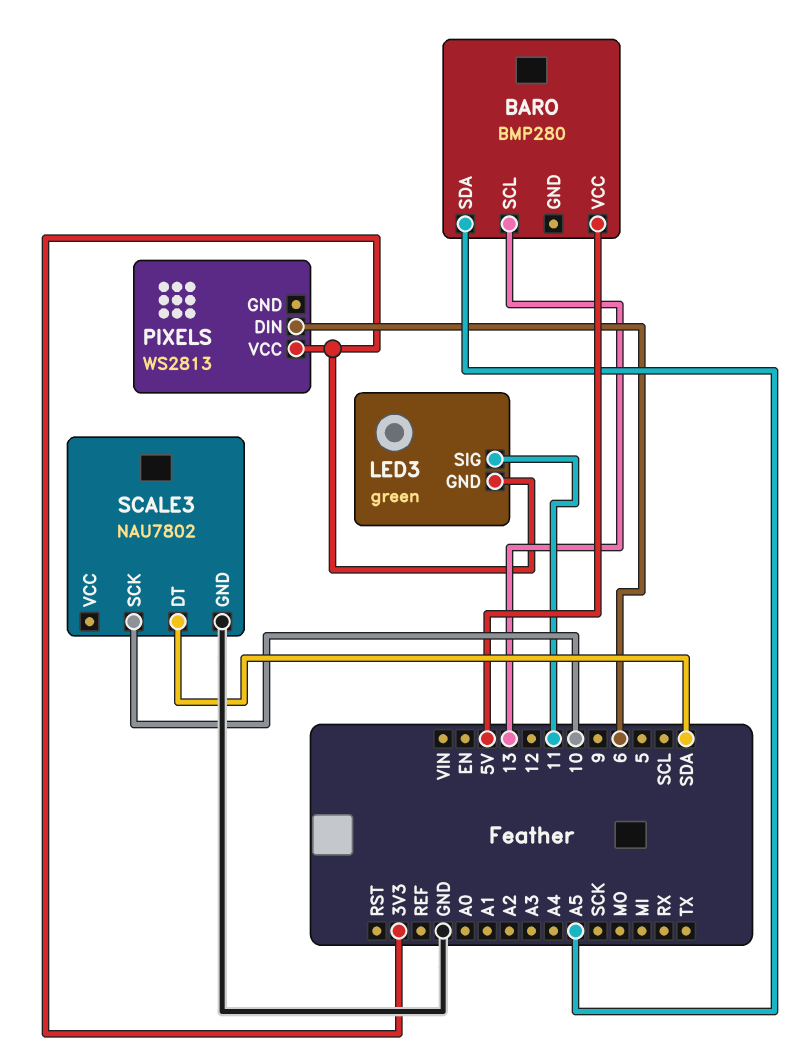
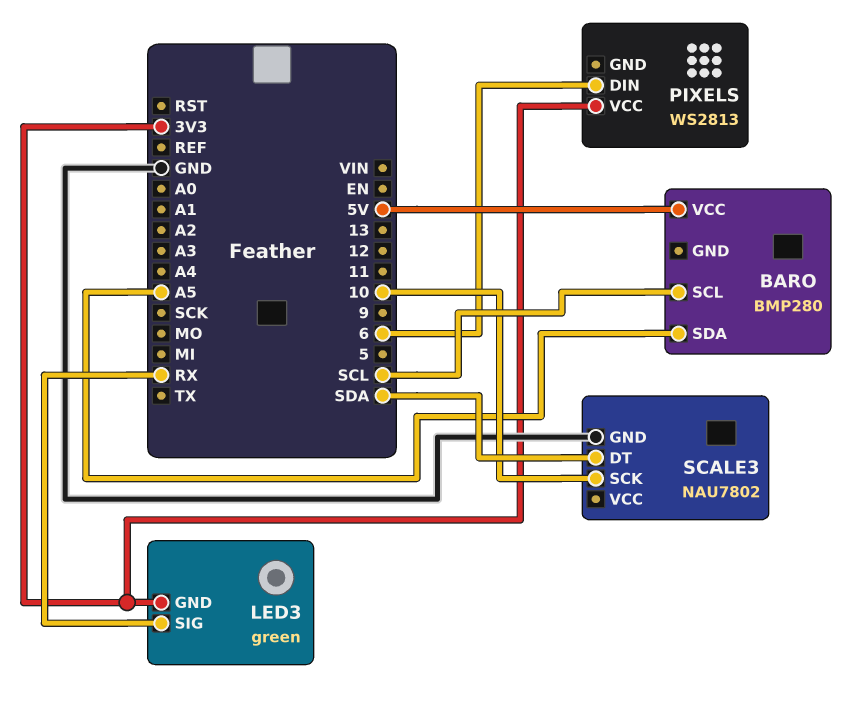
BARO pin SCL: 13 -> SCL
LED3 pin SIG: 11 -> RX

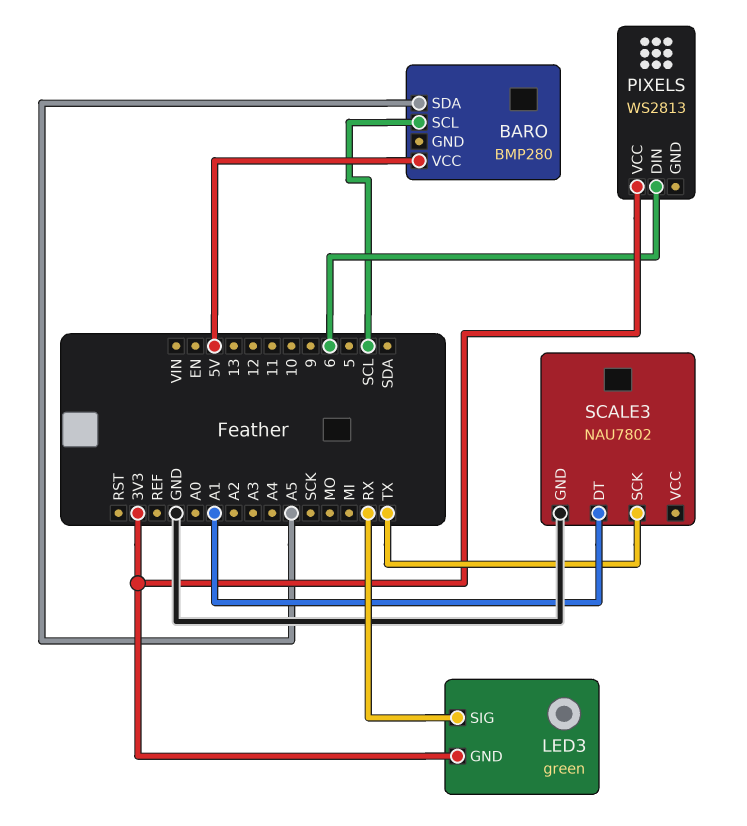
SCALE3 pin DT: SDA -> A1
SCALE3 pin SCK: 10 -> TX

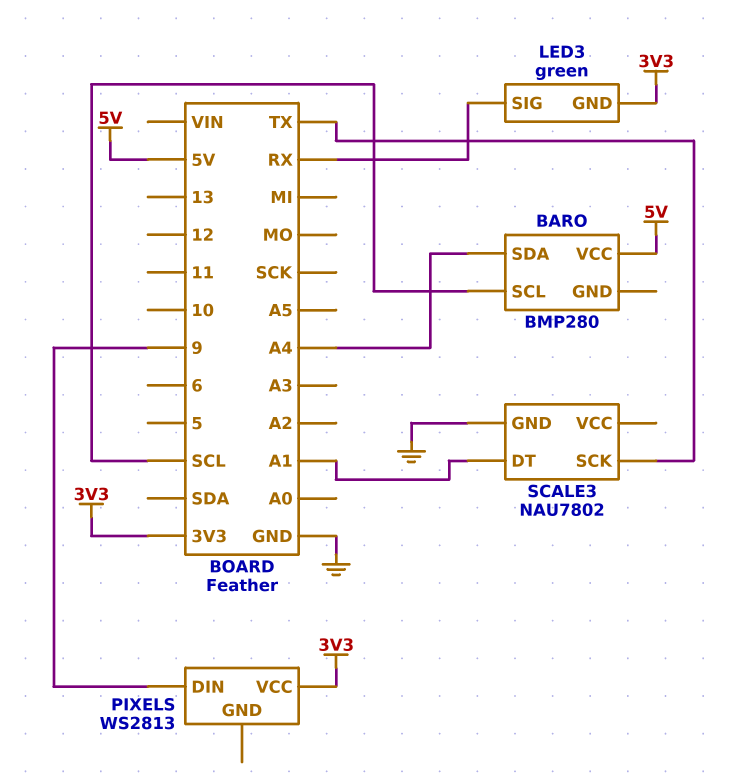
BARO pin SDA: A5 -> A4
PIXELS pin DIN: 6 -> 9

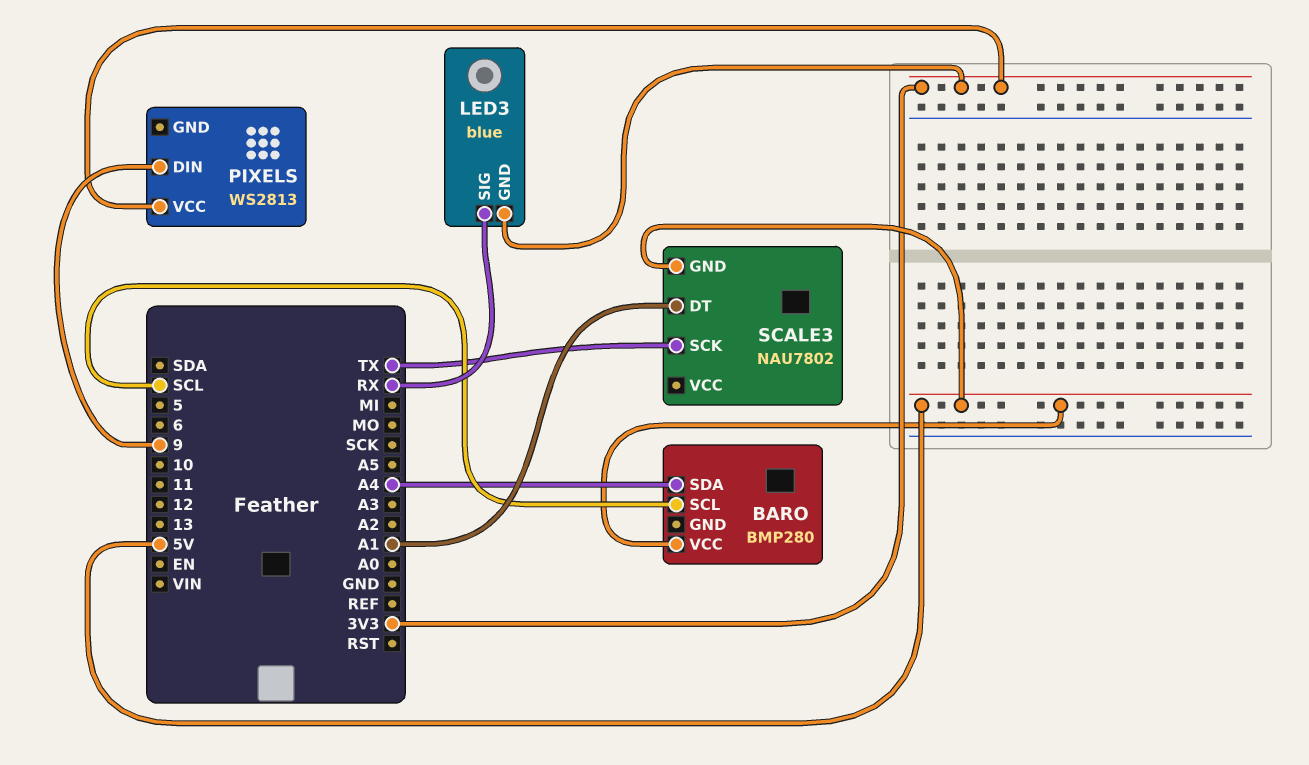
LED3: green -> blue
SCALE3 pin GND: GND -> 5V

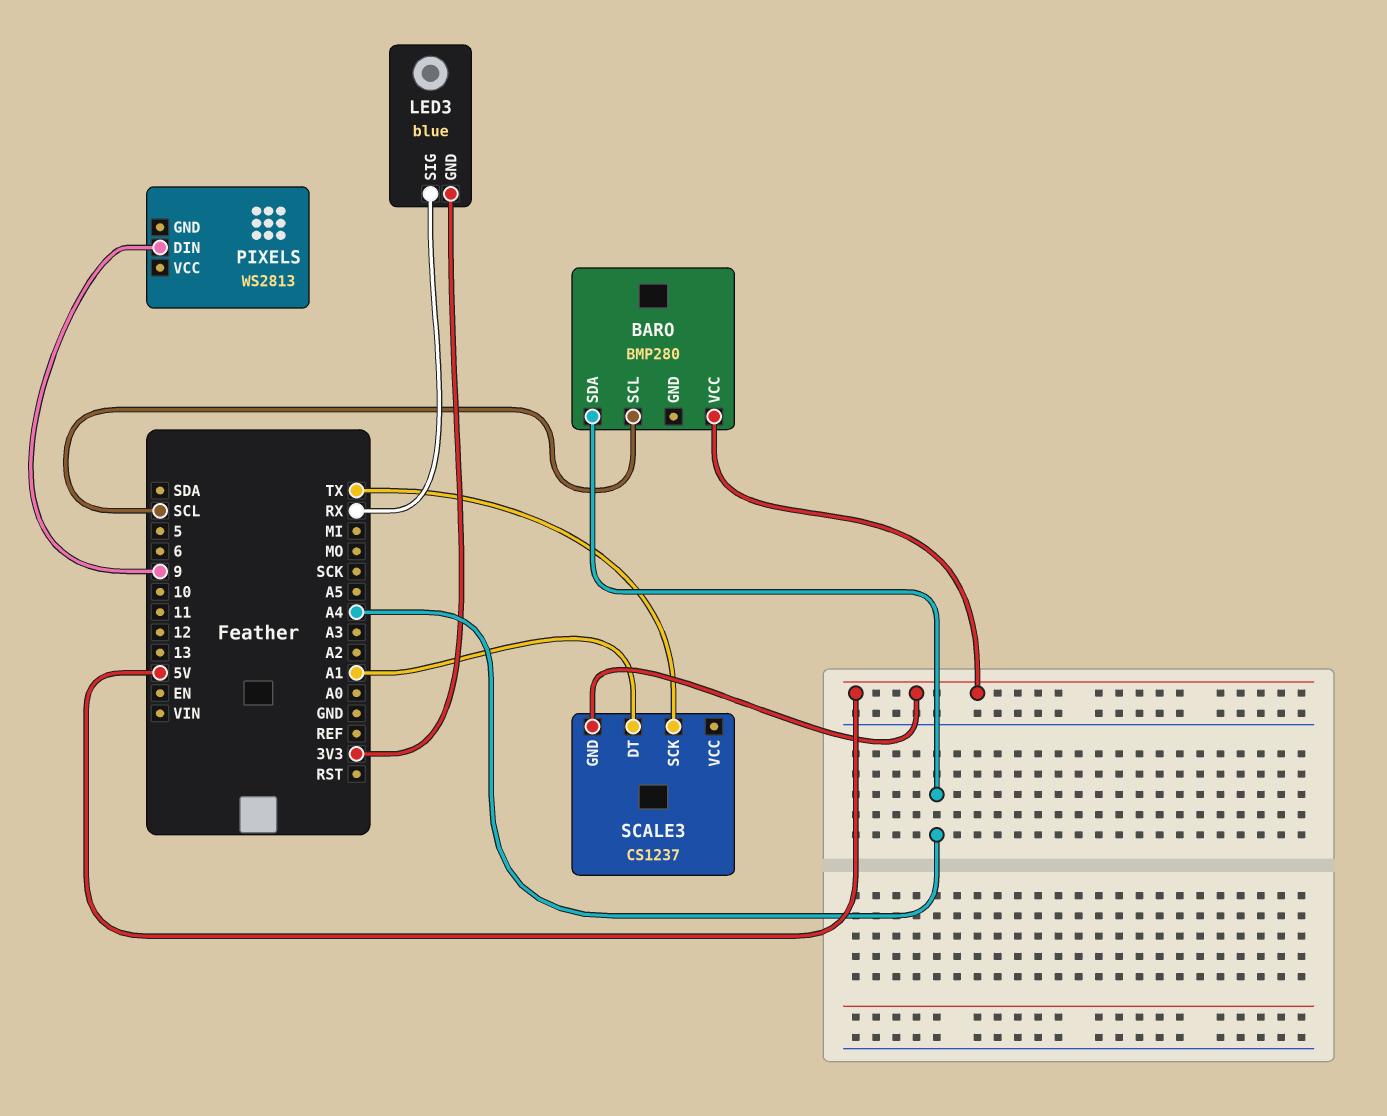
PIXELS pin VCC: 3V3 -> none
SCALE3: NAU7802 -> CS1237

